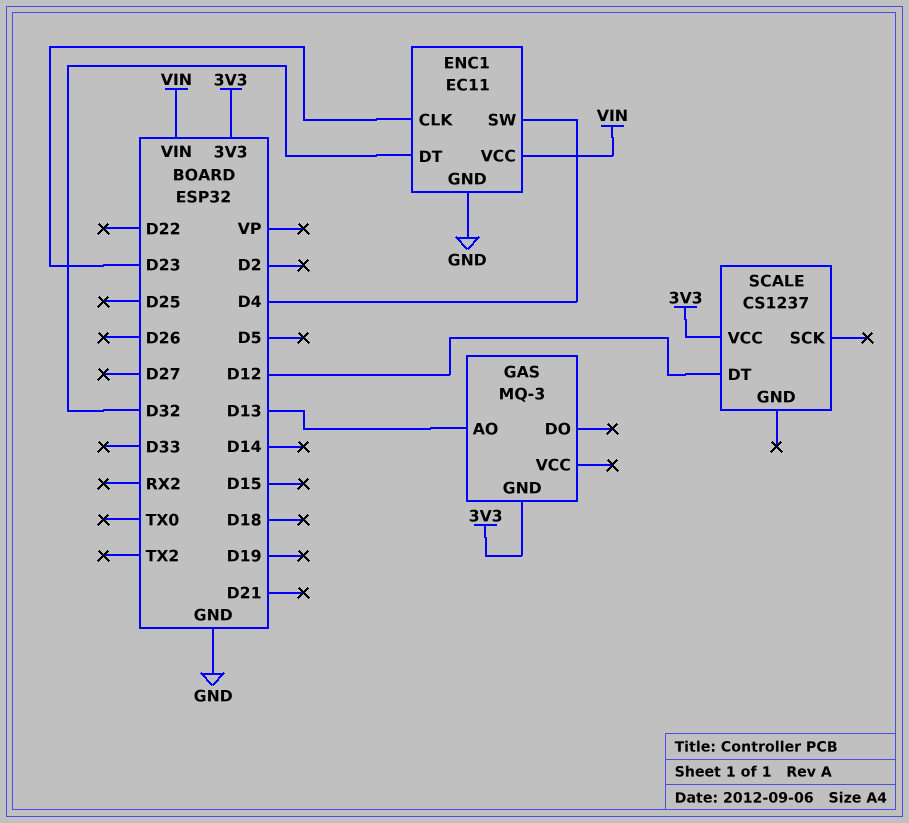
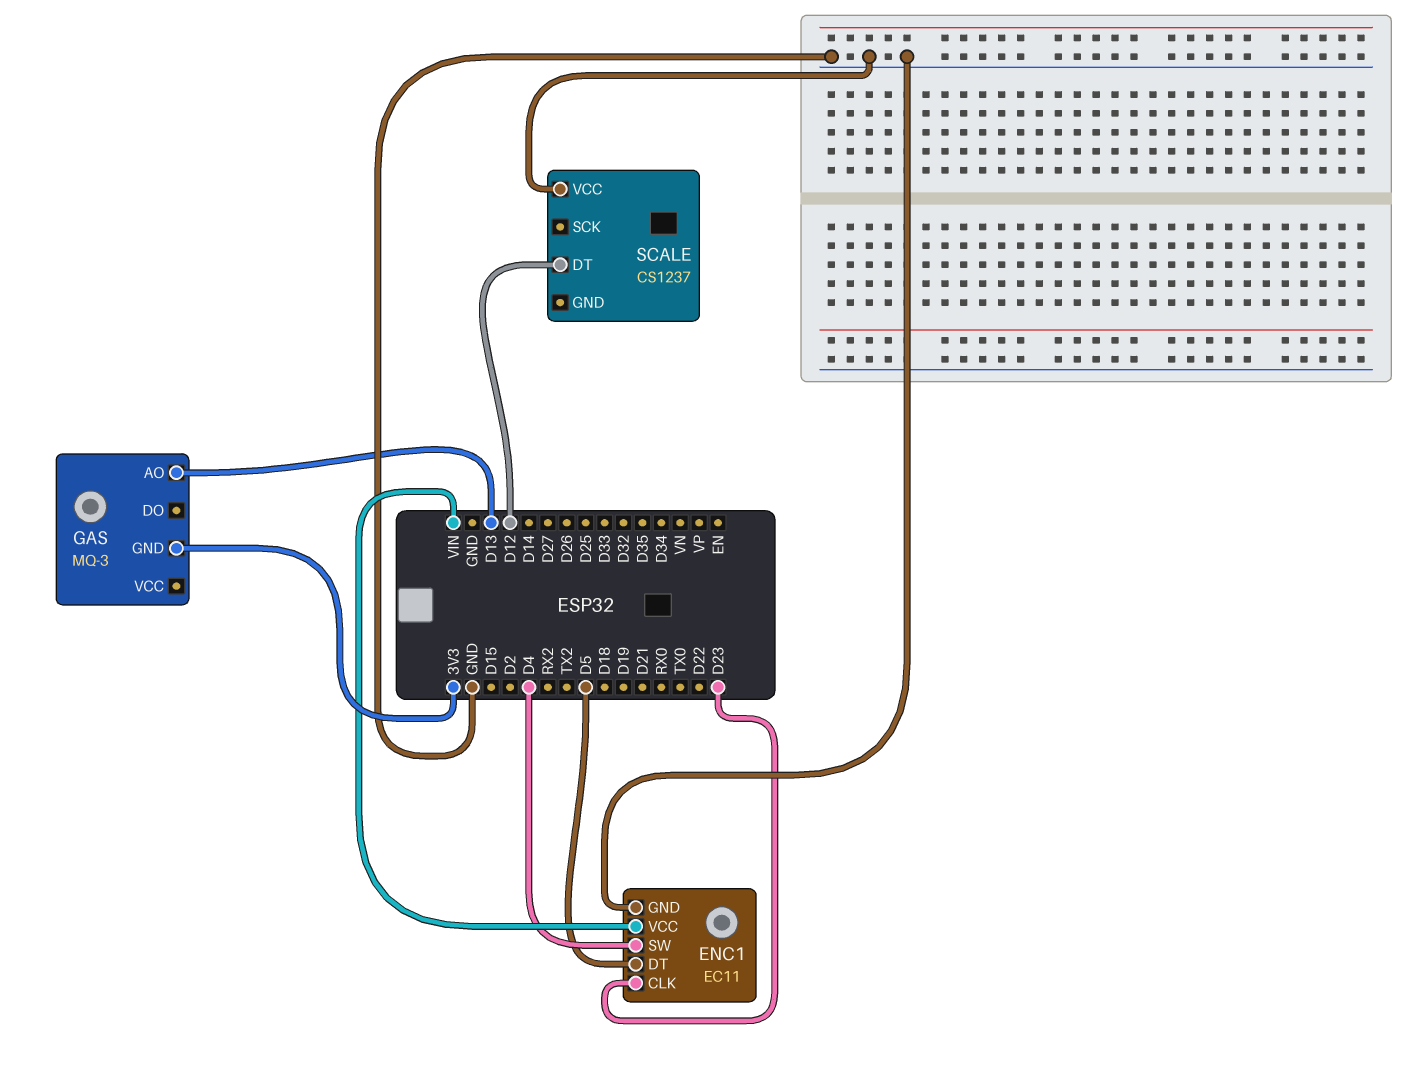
ENC1 pin DT: D32 -> D5
SCALE pin VCC: 3V3 -> GND

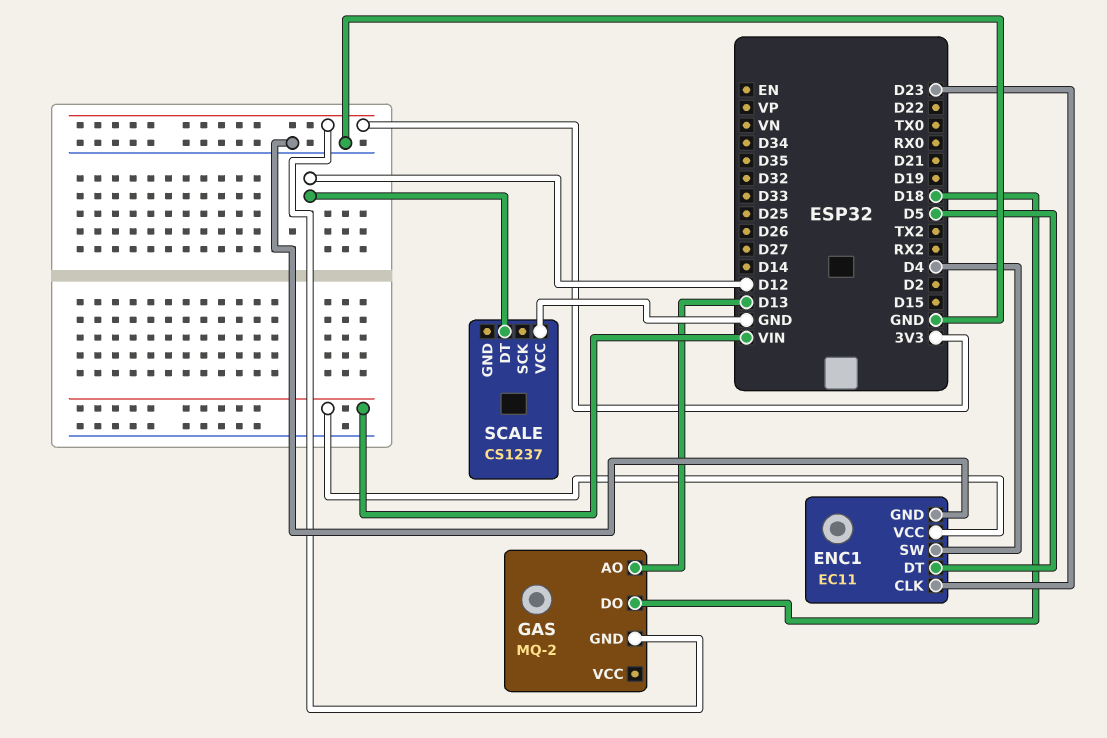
GAS: MQ-3 -> MQ-2
GAS pin DO: none -> D18

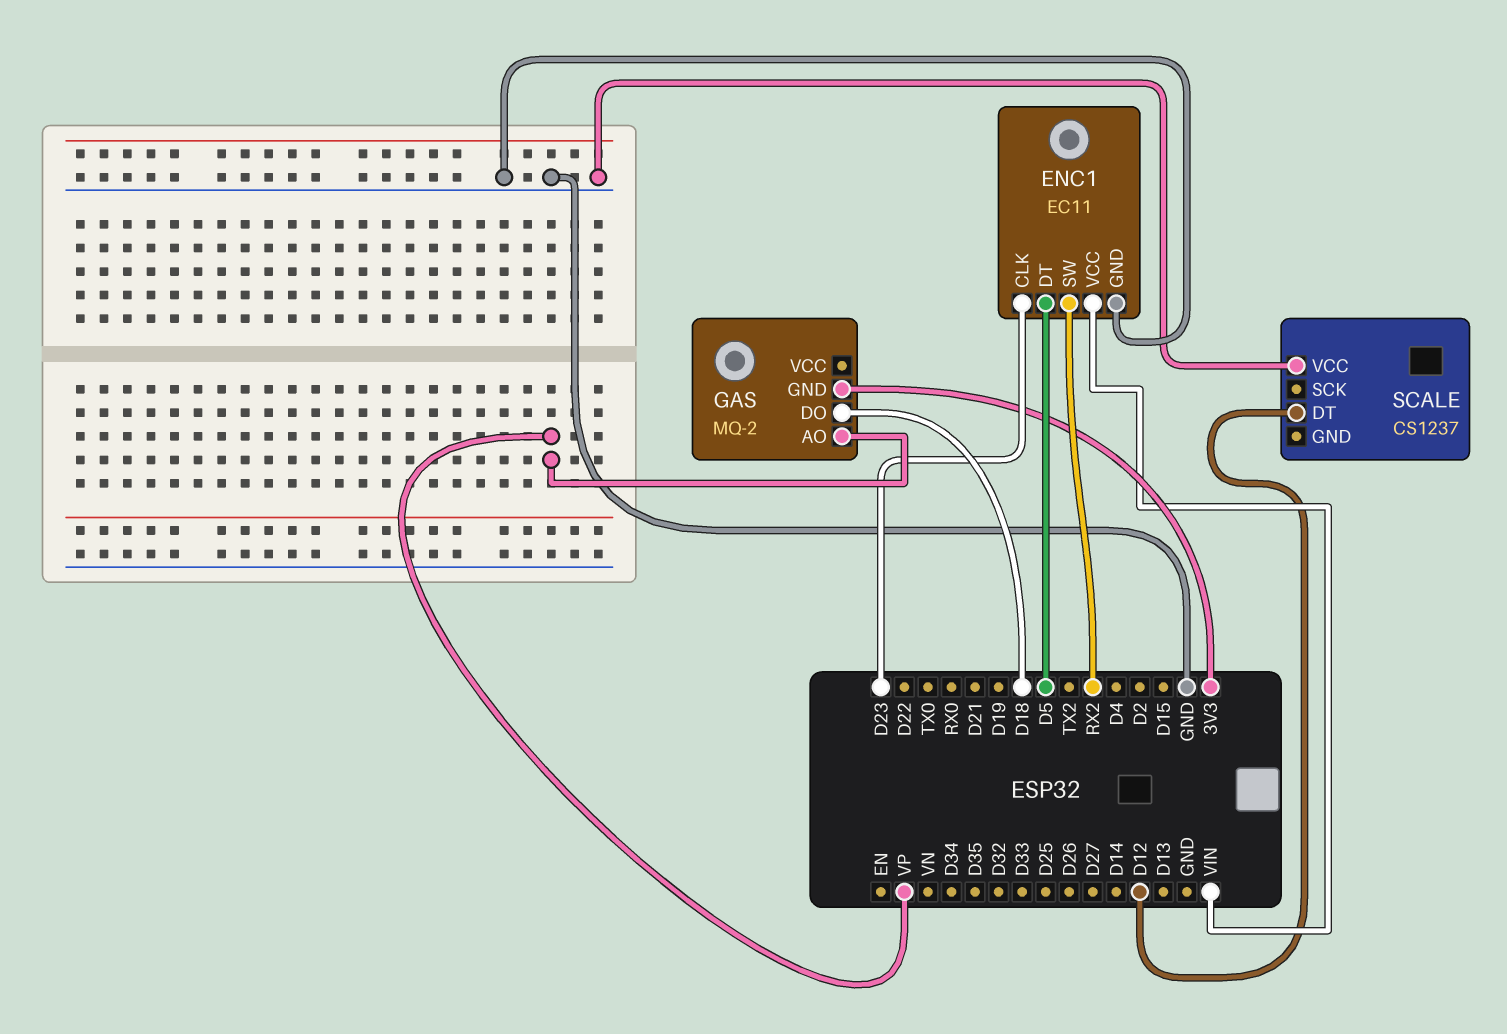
ENC1 pin SW: D4 -> RX2
GAS pin AO: D13 -> VP

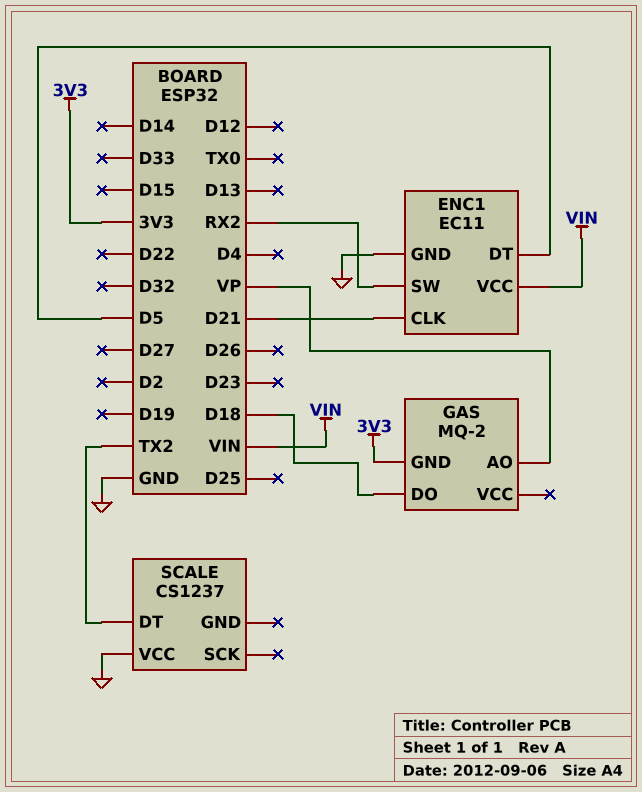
ENC1 pin CLK: D23 -> D21
SCALE pin DT: D12 -> TX2

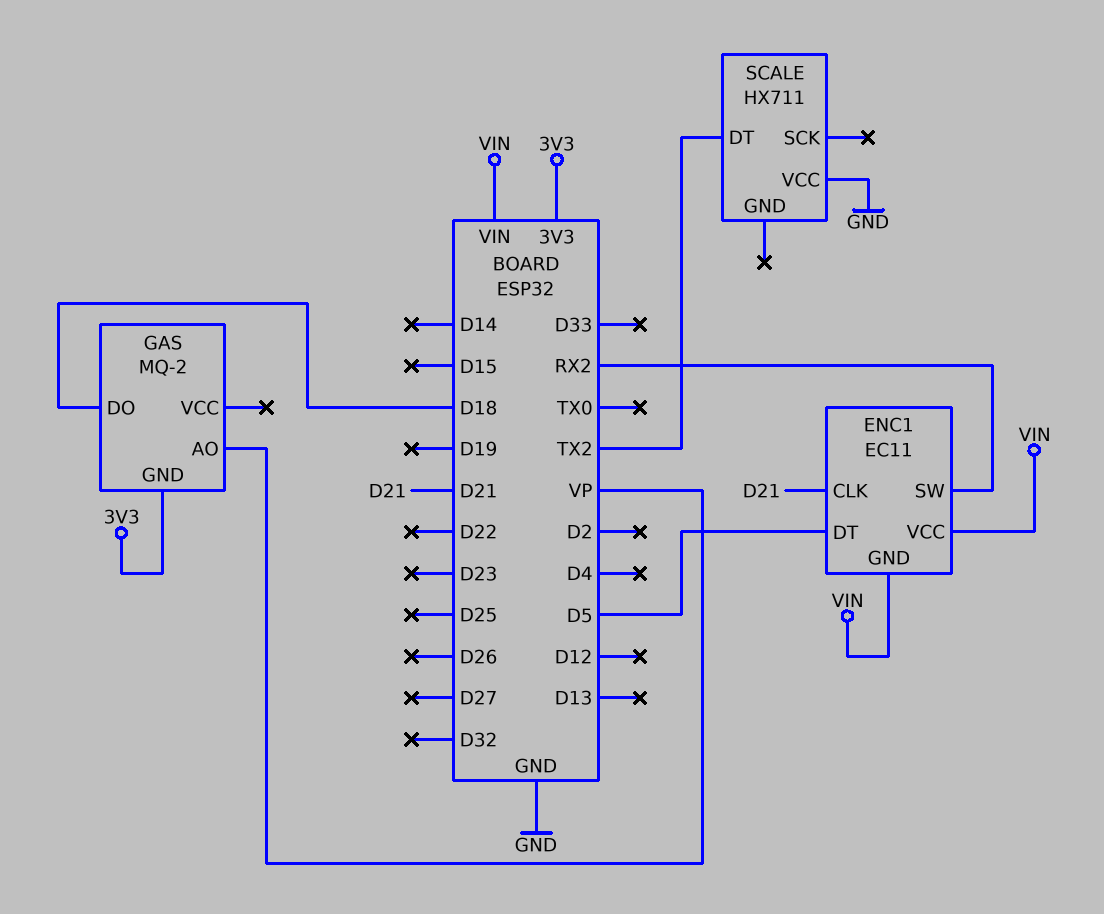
ENC1 pin GND: GND -> VIN
SCALE: CS1237 -> HX711

